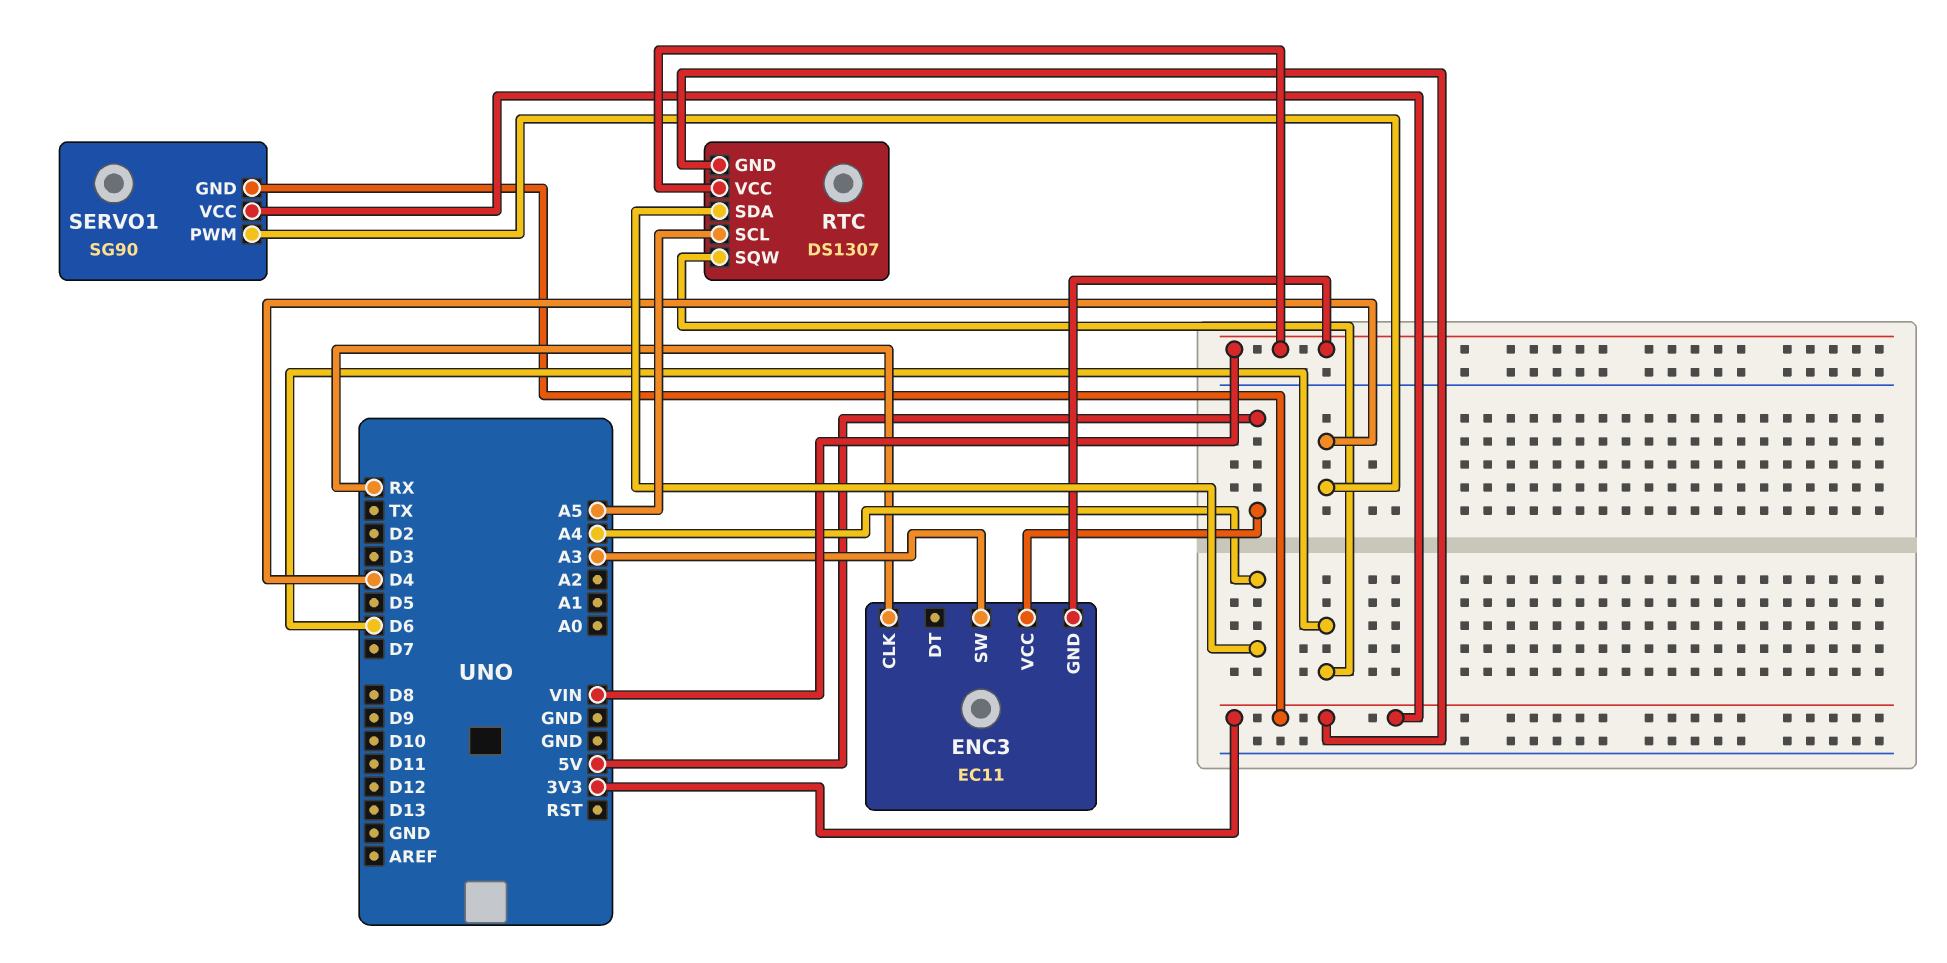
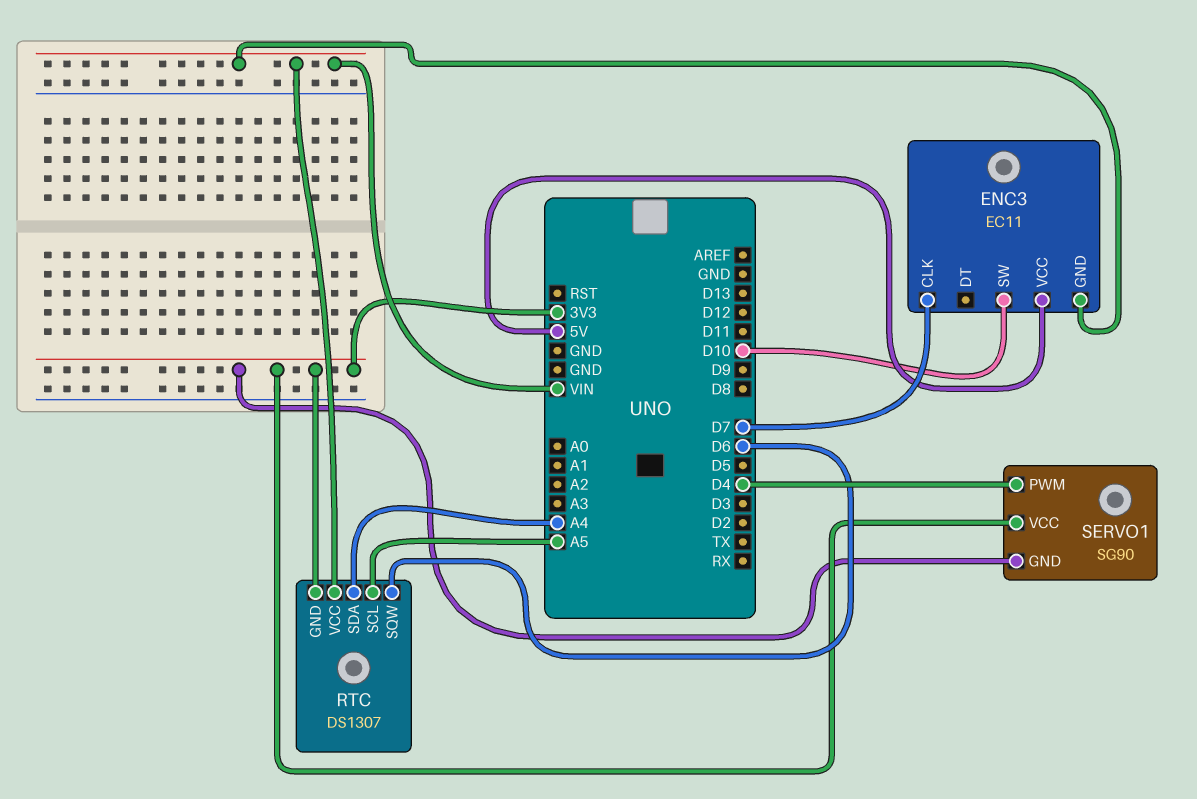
ENC3 pin CLK: RX -> D7
ENC3 pin SW: A3 -> D10

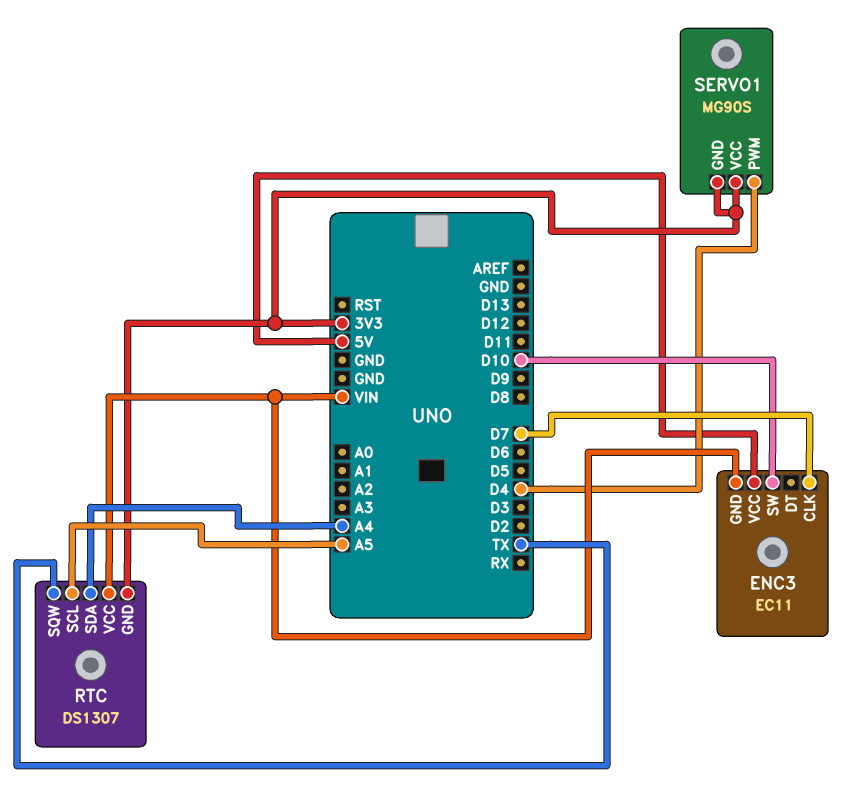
RTC pin SQW: D6 -> TX
SERVO1: SG90 -> MG90S

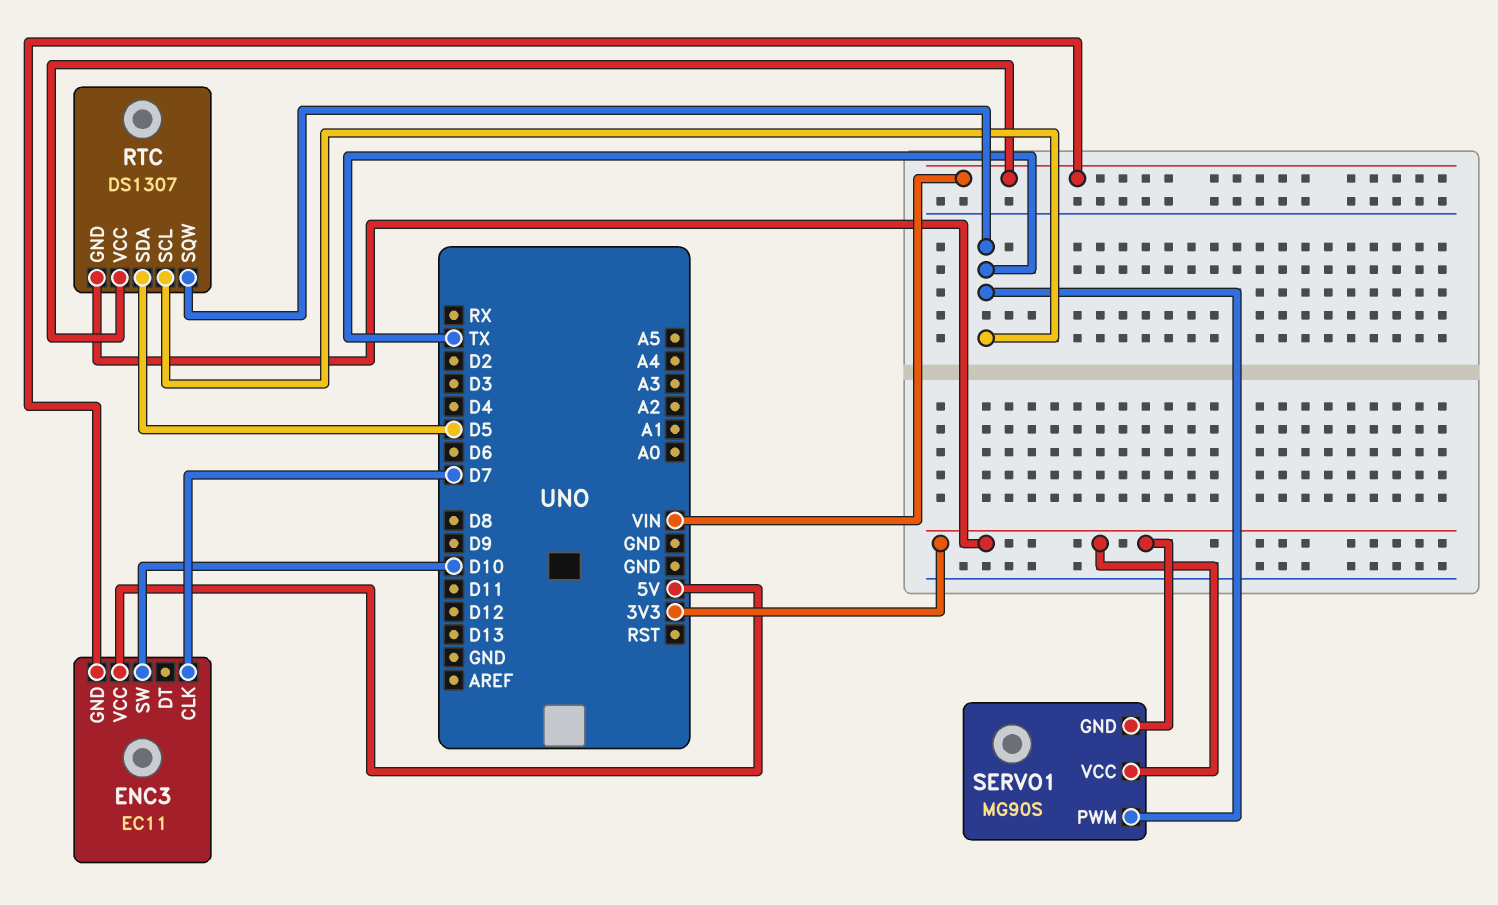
RTC pin SCL: A5 -> TX
RTC pin SDA: A4 -> D5
SERVO1 pin PWM: D4 -> TX

